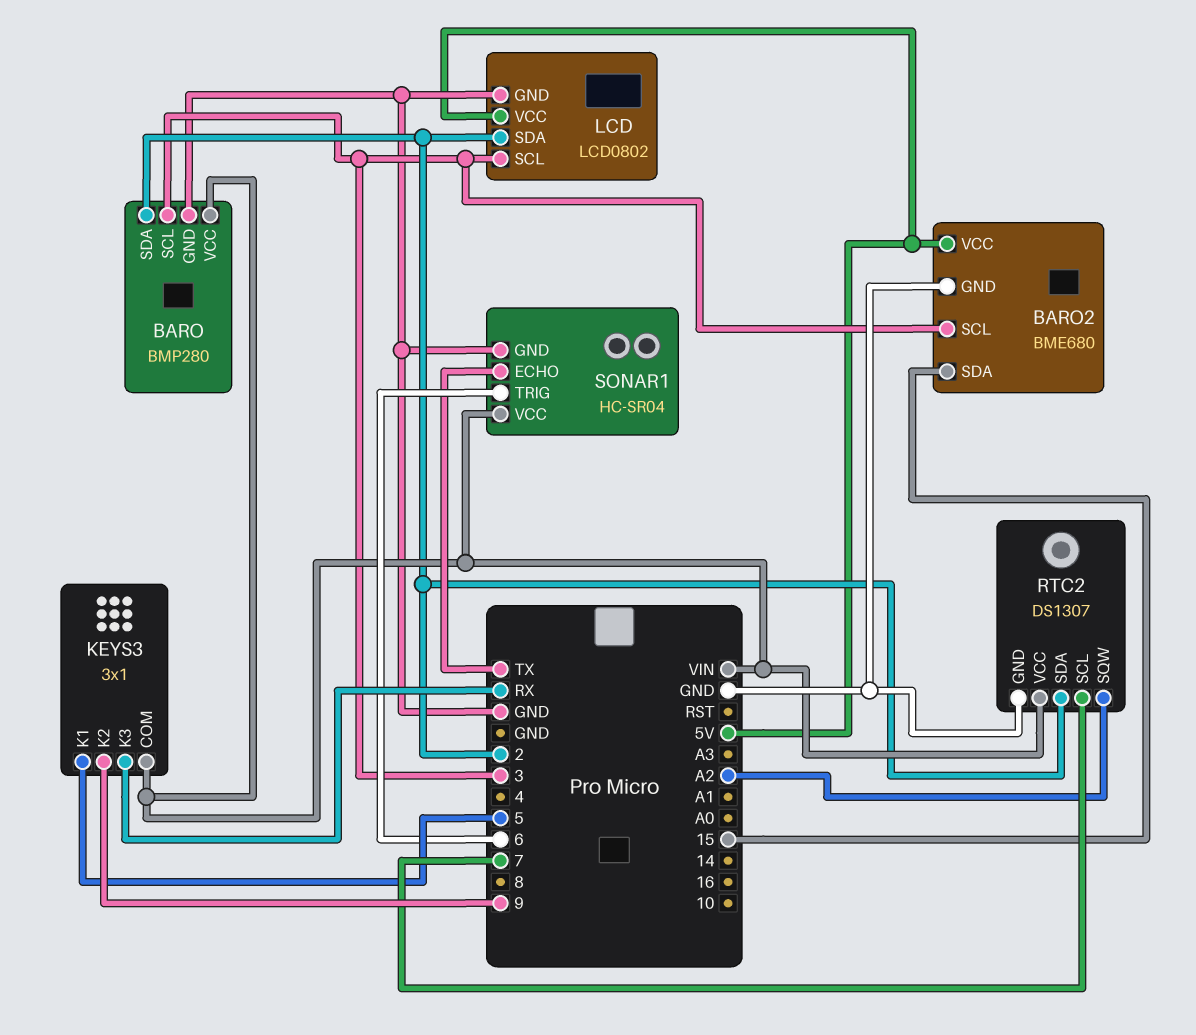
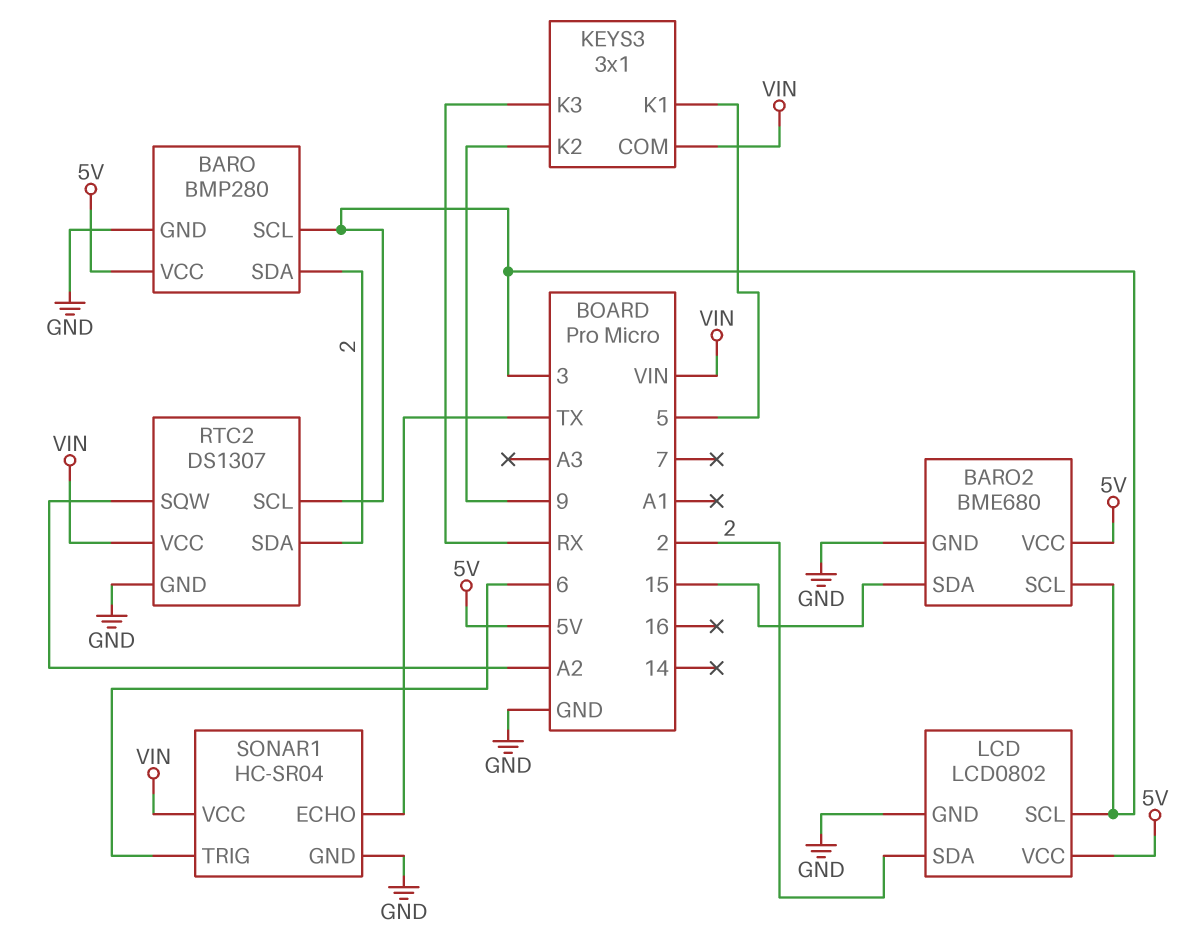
BARO pin VCC: VIN -> 5V
RTC2 pin SCL: 7 -> 3

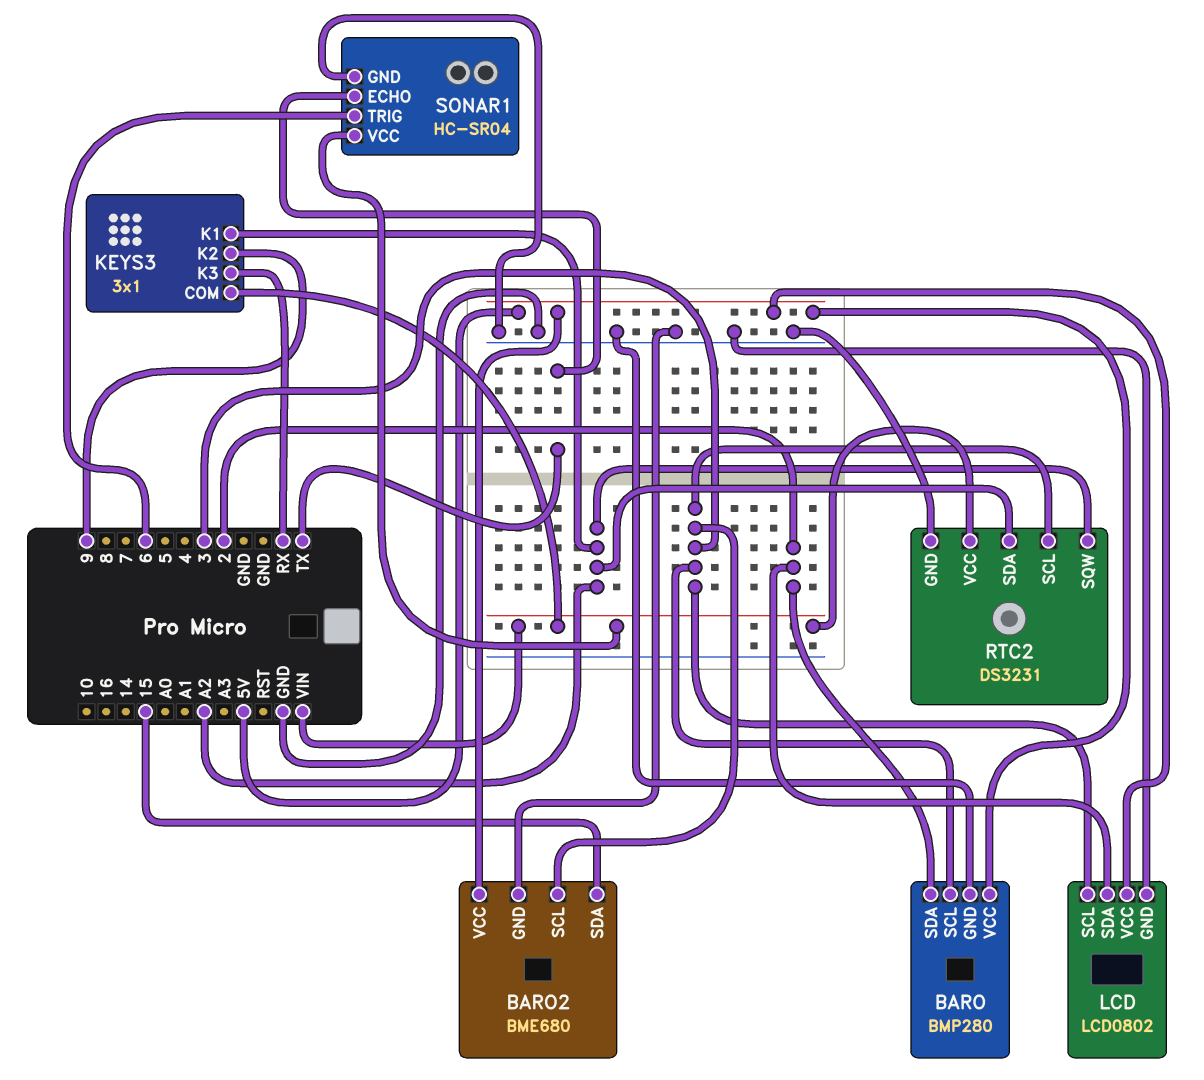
KEYS3 pin K1: 5 -> A2
RTC2: DS1307 -> DS3231
RTC2 pin SDA: 2 -> A2

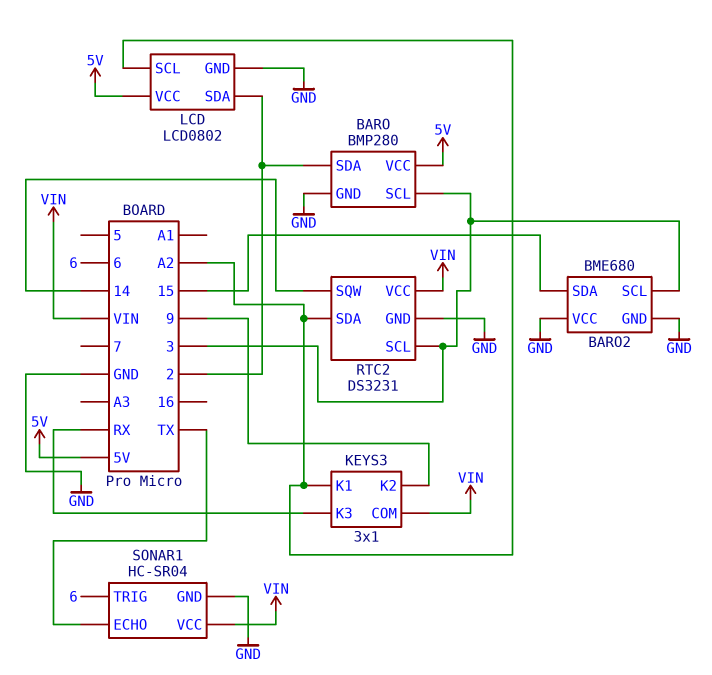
BARO2 pin VCC: 5V -> GND
LCD pin SCL: 3 -> A2
RTC2 pin SQW: A2 -> 14

